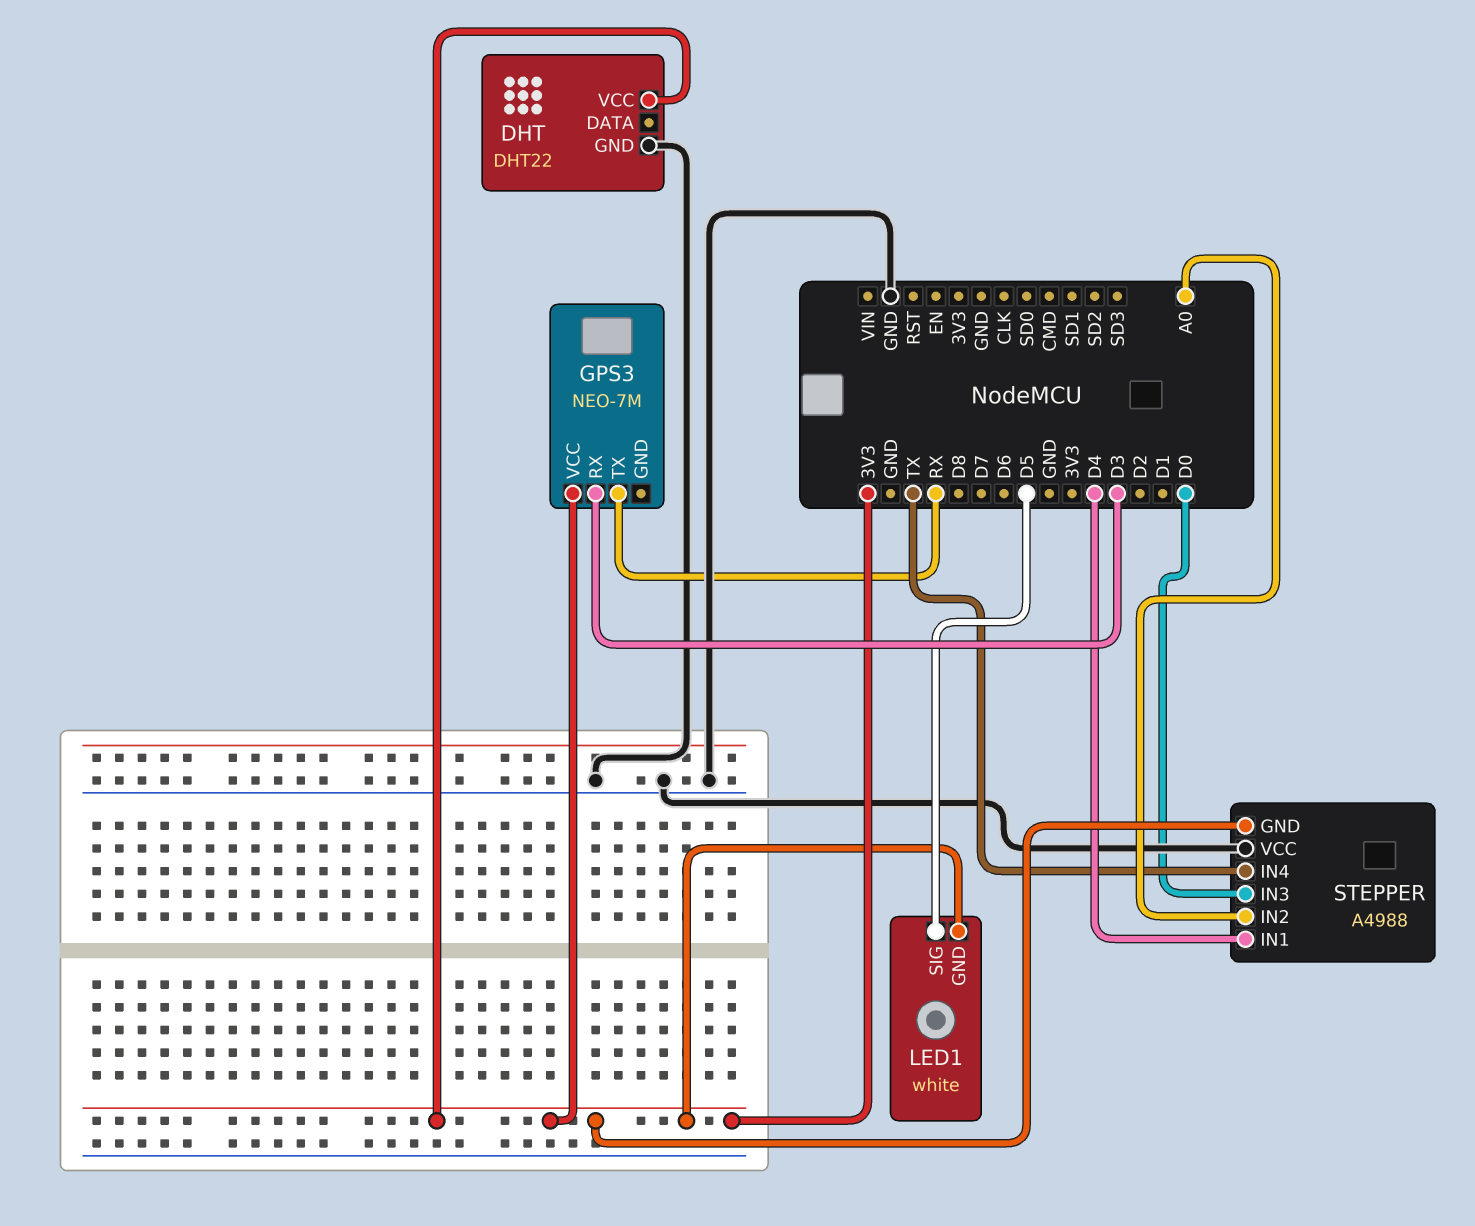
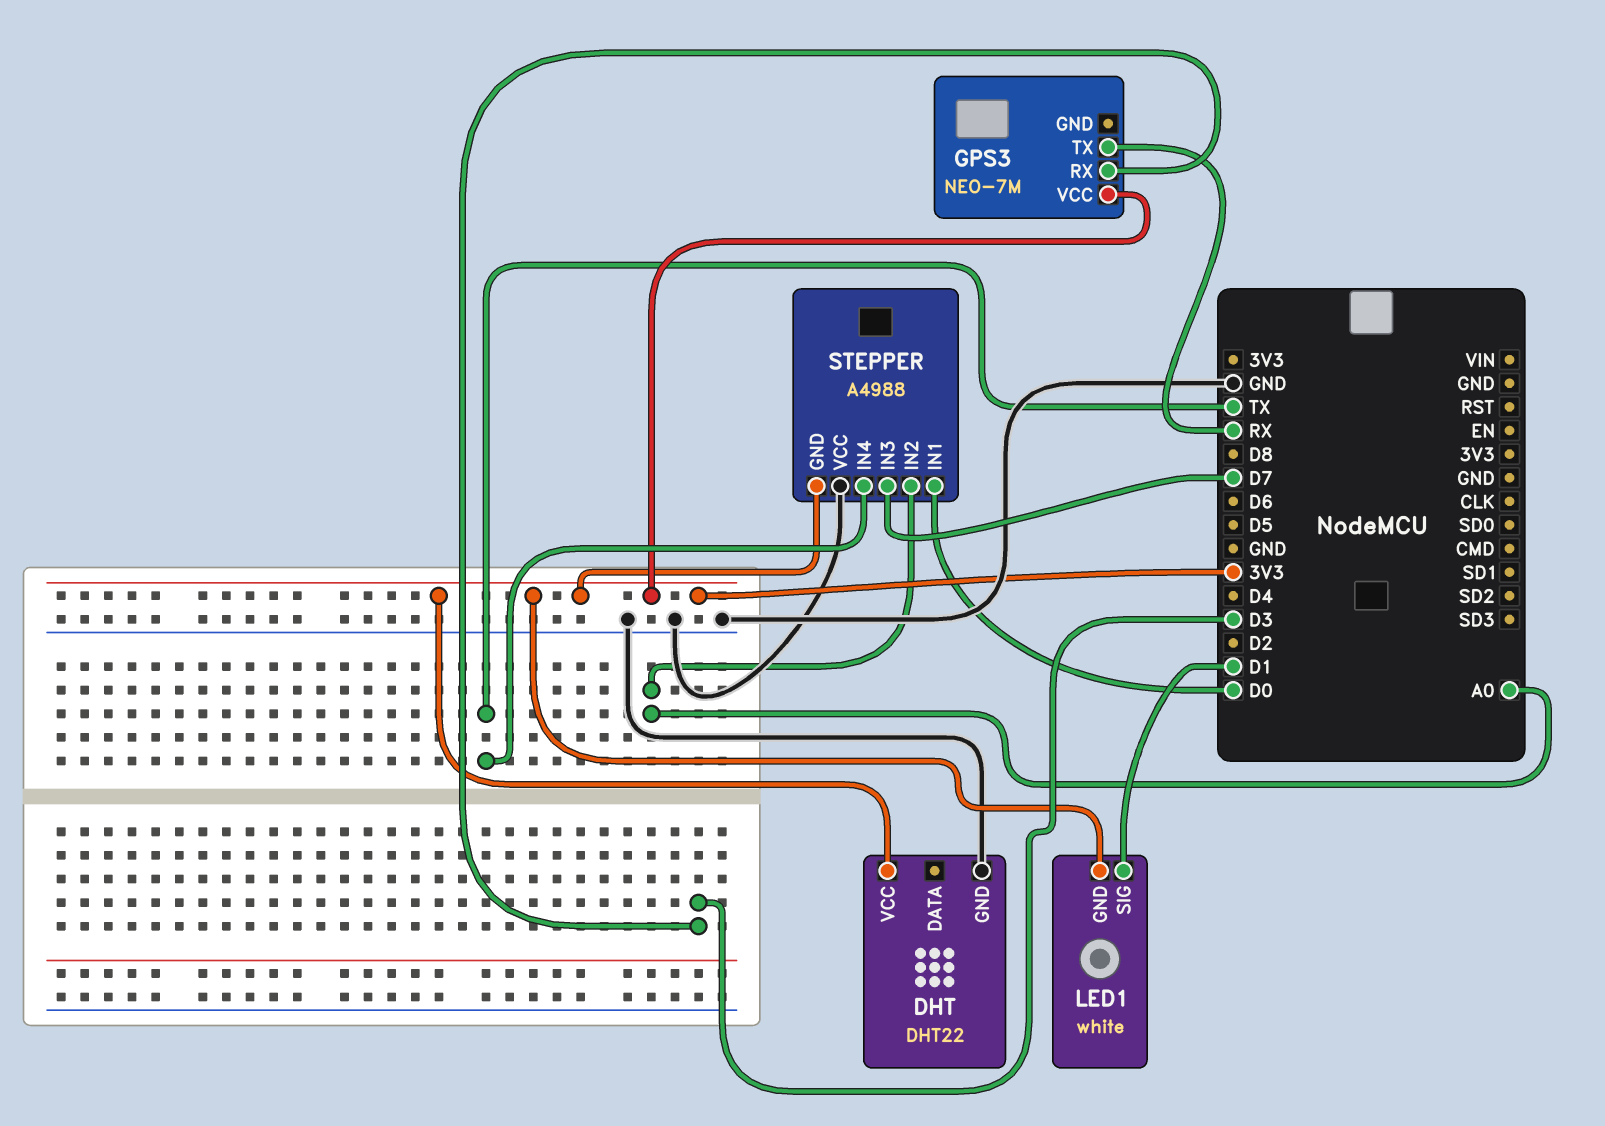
LED1 pin SIG: D5 -> D1
STEPPER pin IN1: D4 -> D0
STEPPER pin IN3: D0 -> D7

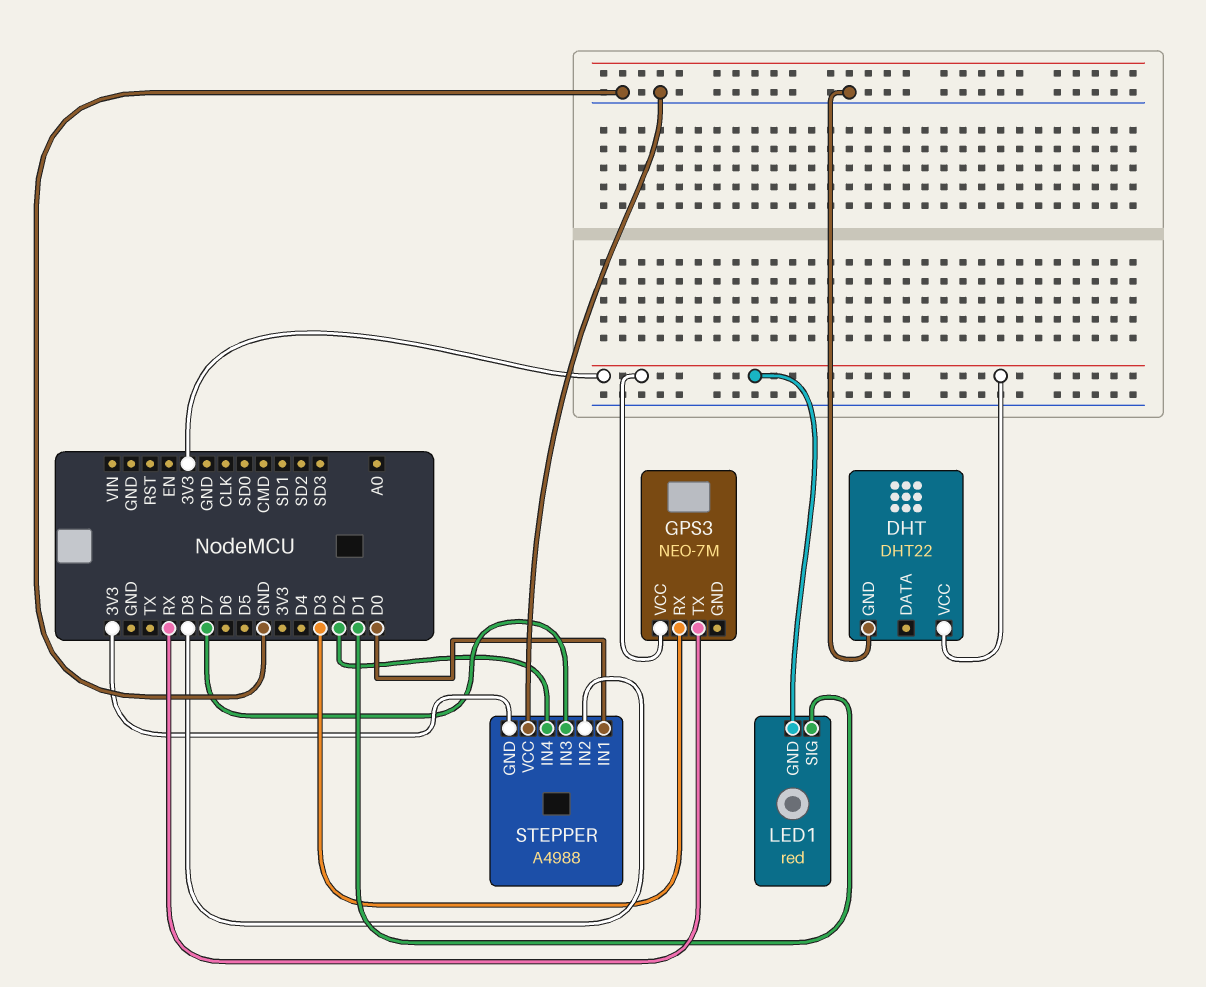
LED1: white -> red
STEPPER pin IN2: A0 -> D8
STEPPER pin IN4: TX -> D2

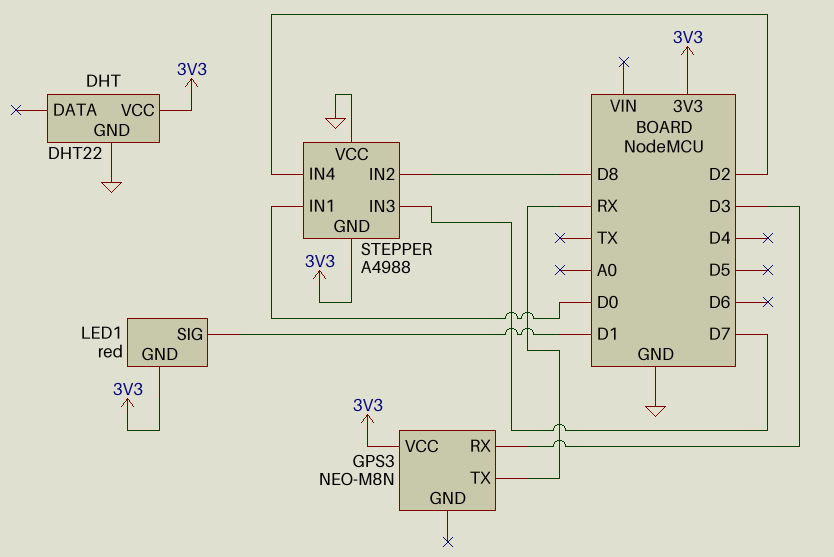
GPS3: NEO-7M -> NEO-M8N

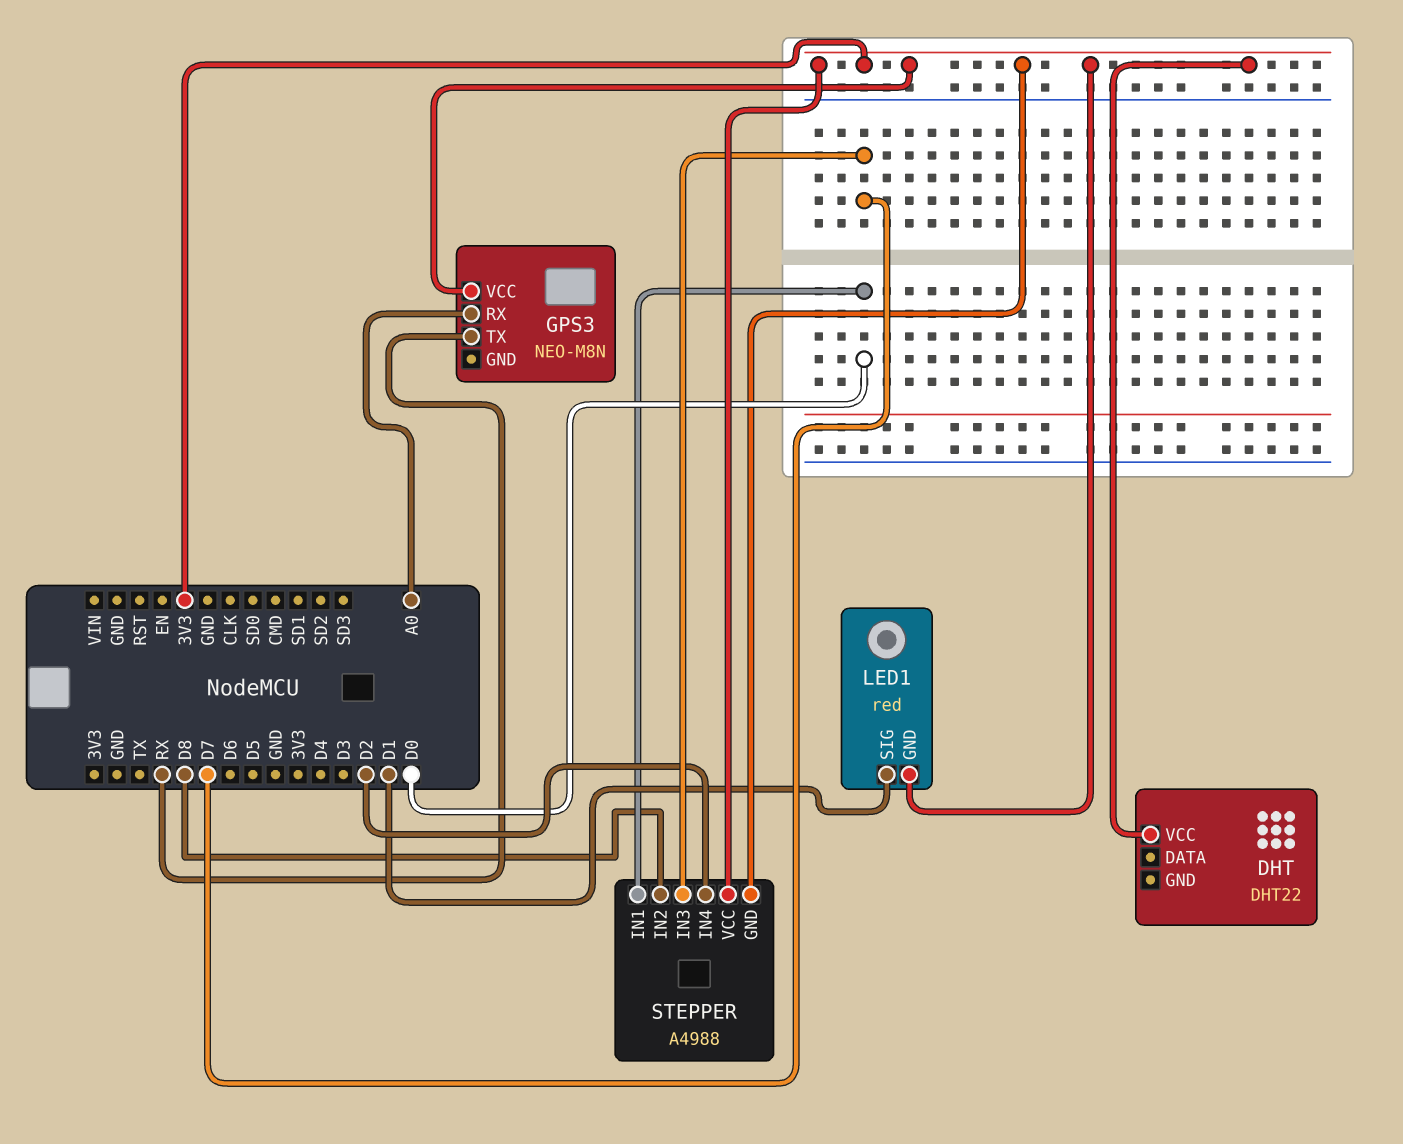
DHT pin GND: GND -> none
GPS3 pin RX: D3 -> A0
STEPPER pin VCC: GND -> 3V3

